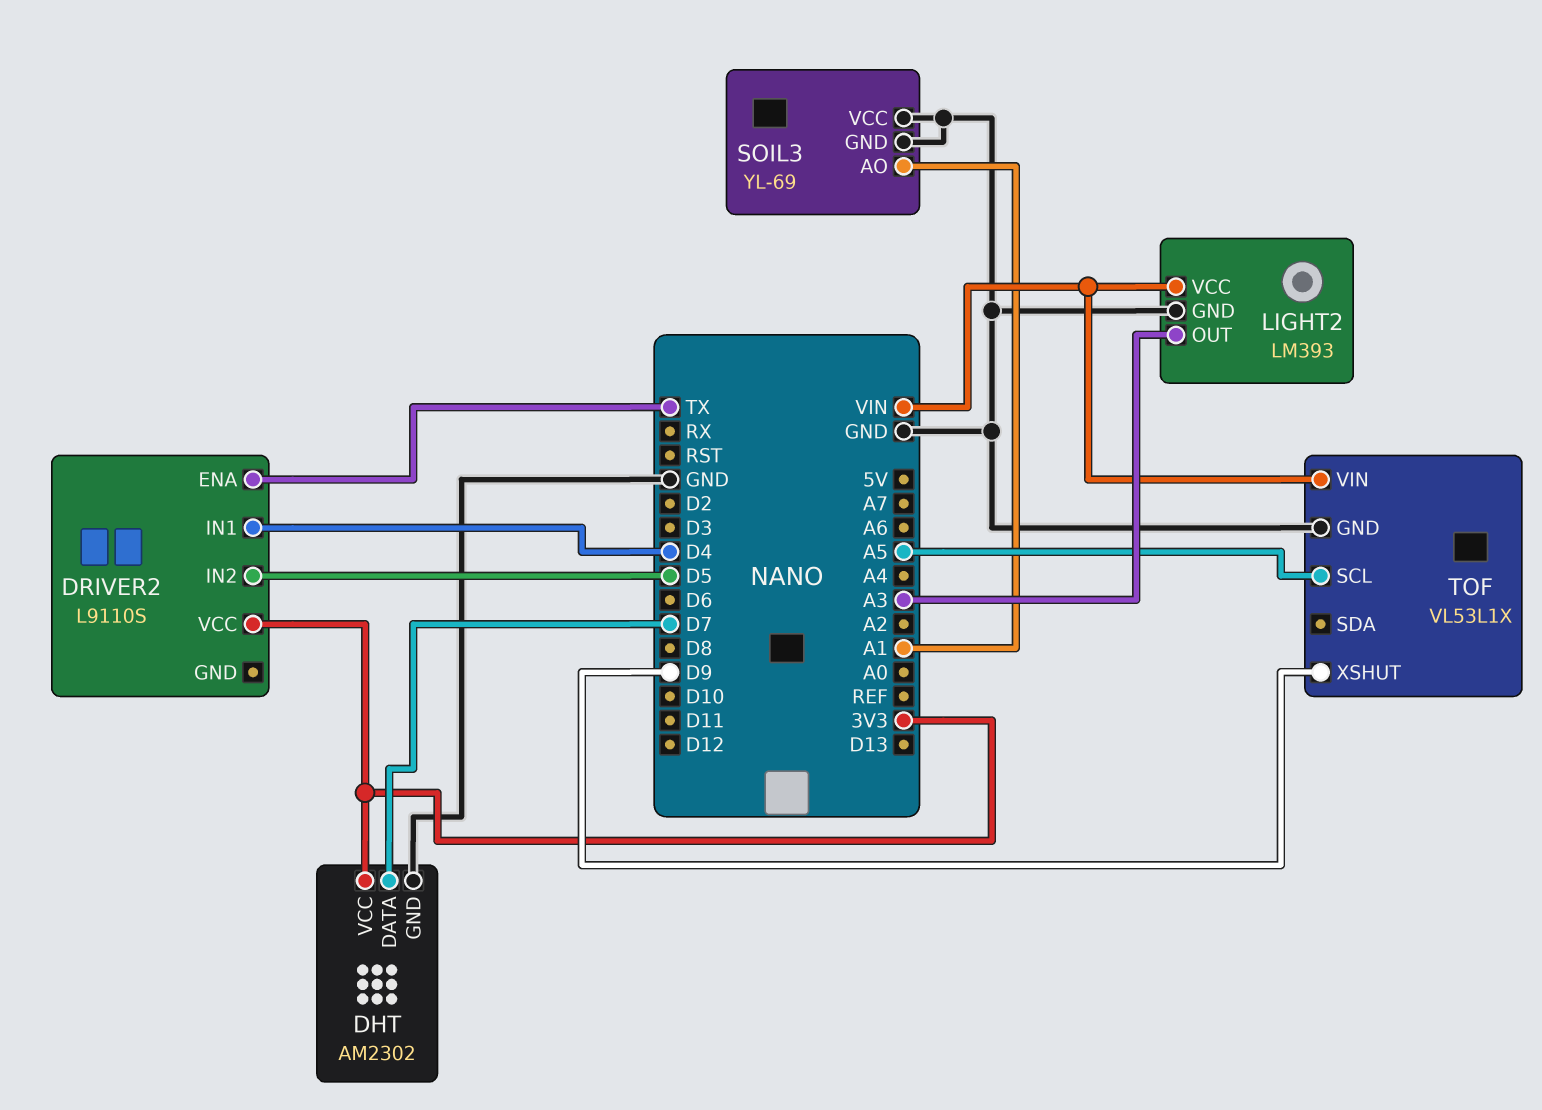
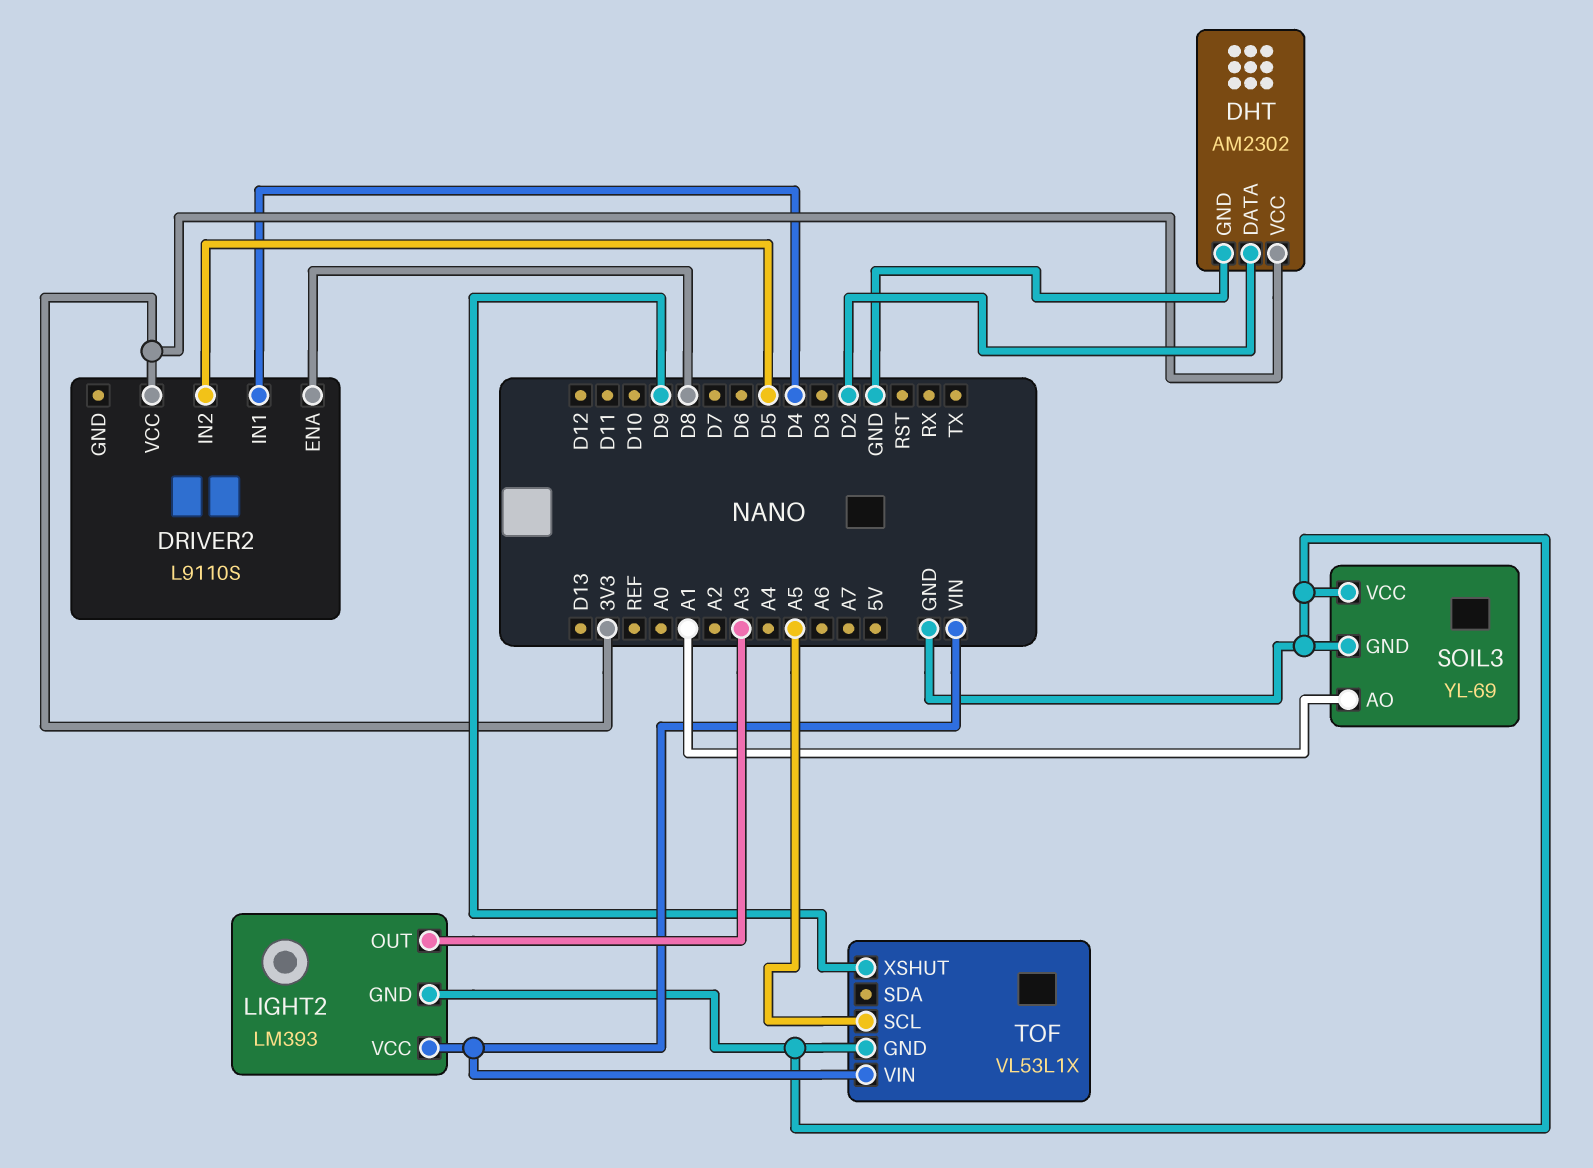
DHT pin DATA: D7 -> D2
DRIVER2 pin ENA: TX -> D8

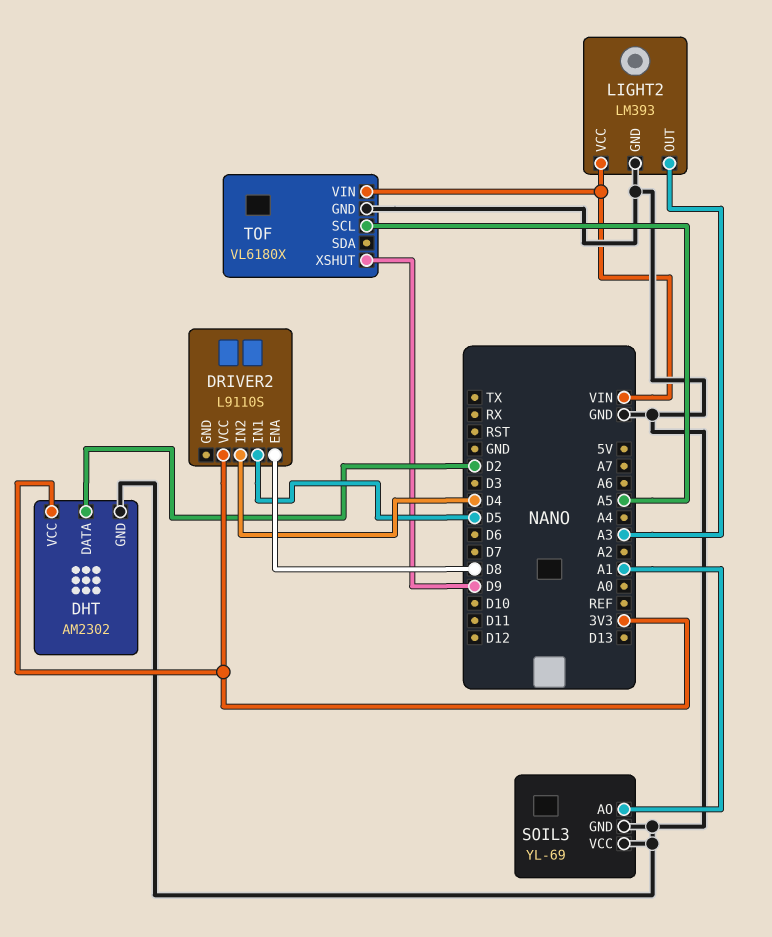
DRIVER2 pin IN1: D4 -> D5
DRIVER2 pin IN2: D5 -> D4
TOF: VL53L1X -> VL6180X

